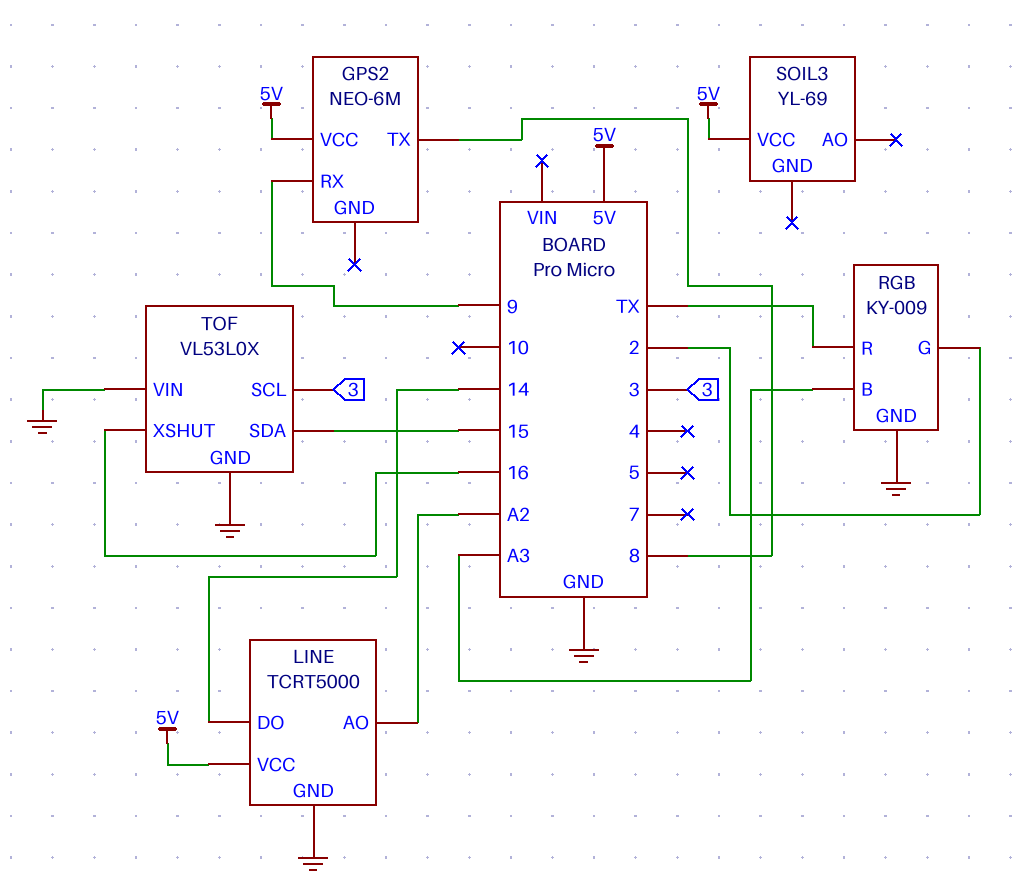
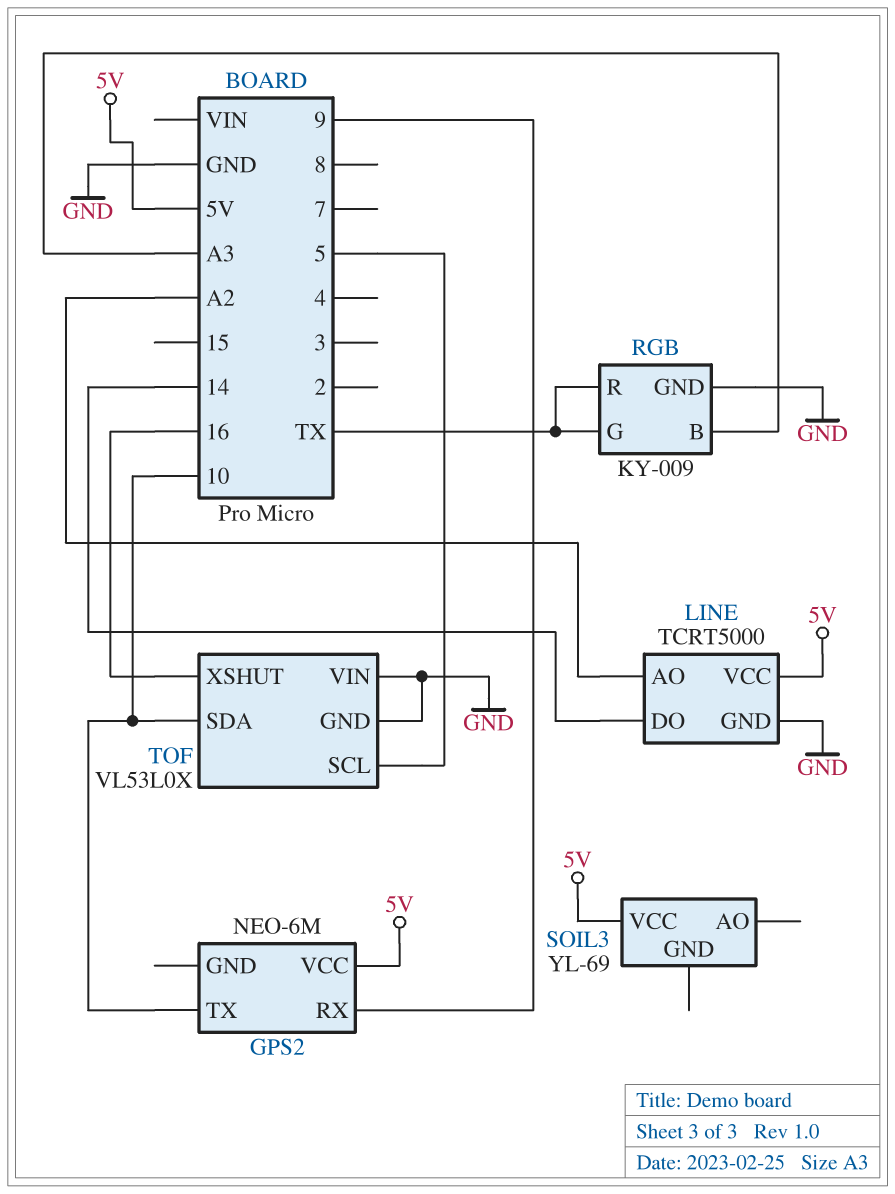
GPS2 pin TX: 8 -> 10
RGB pin G: 2 -> TX
TOF pin SCL: 3 -> 5
TOF pin SDA: 15 -> 10

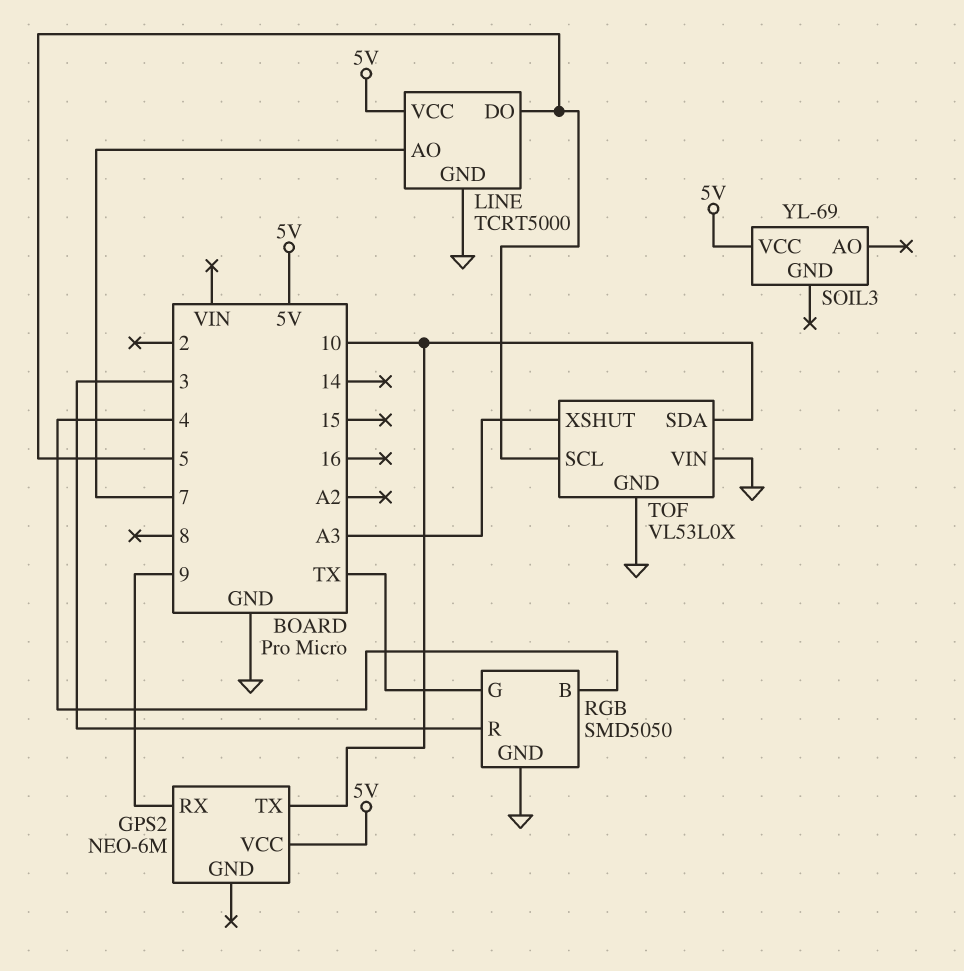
LINE pin AO: A2 -> 7
LINE pin DO: 14 -> 5
RGB: KY-009 -> SMD5050
RGB pin B: A3 -> 4
RGB pin R: TX -> 3
TOF pin XSHUT: 16 -> A3

